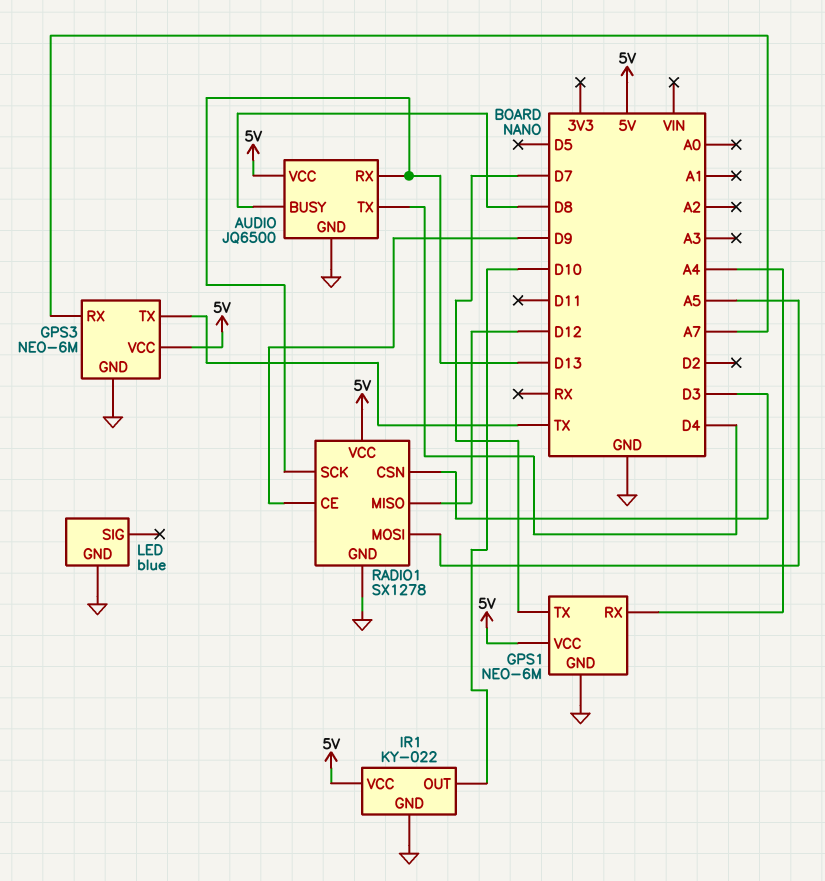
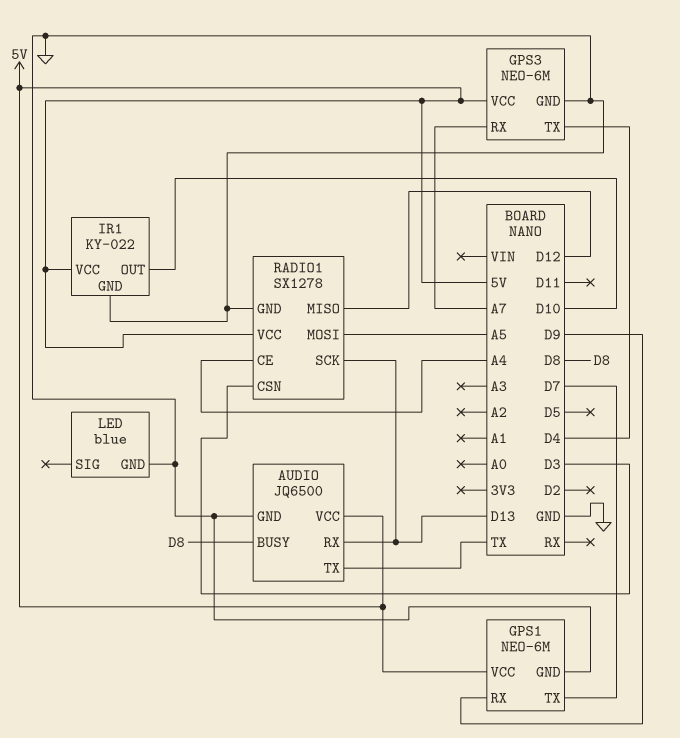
AUDIO pin TX: D4 -> TX
GPS1 pin RX: A4 -> D9
GPS3 pin TX: TX -> D4
RADIO1 pin CE: D9 -> A4

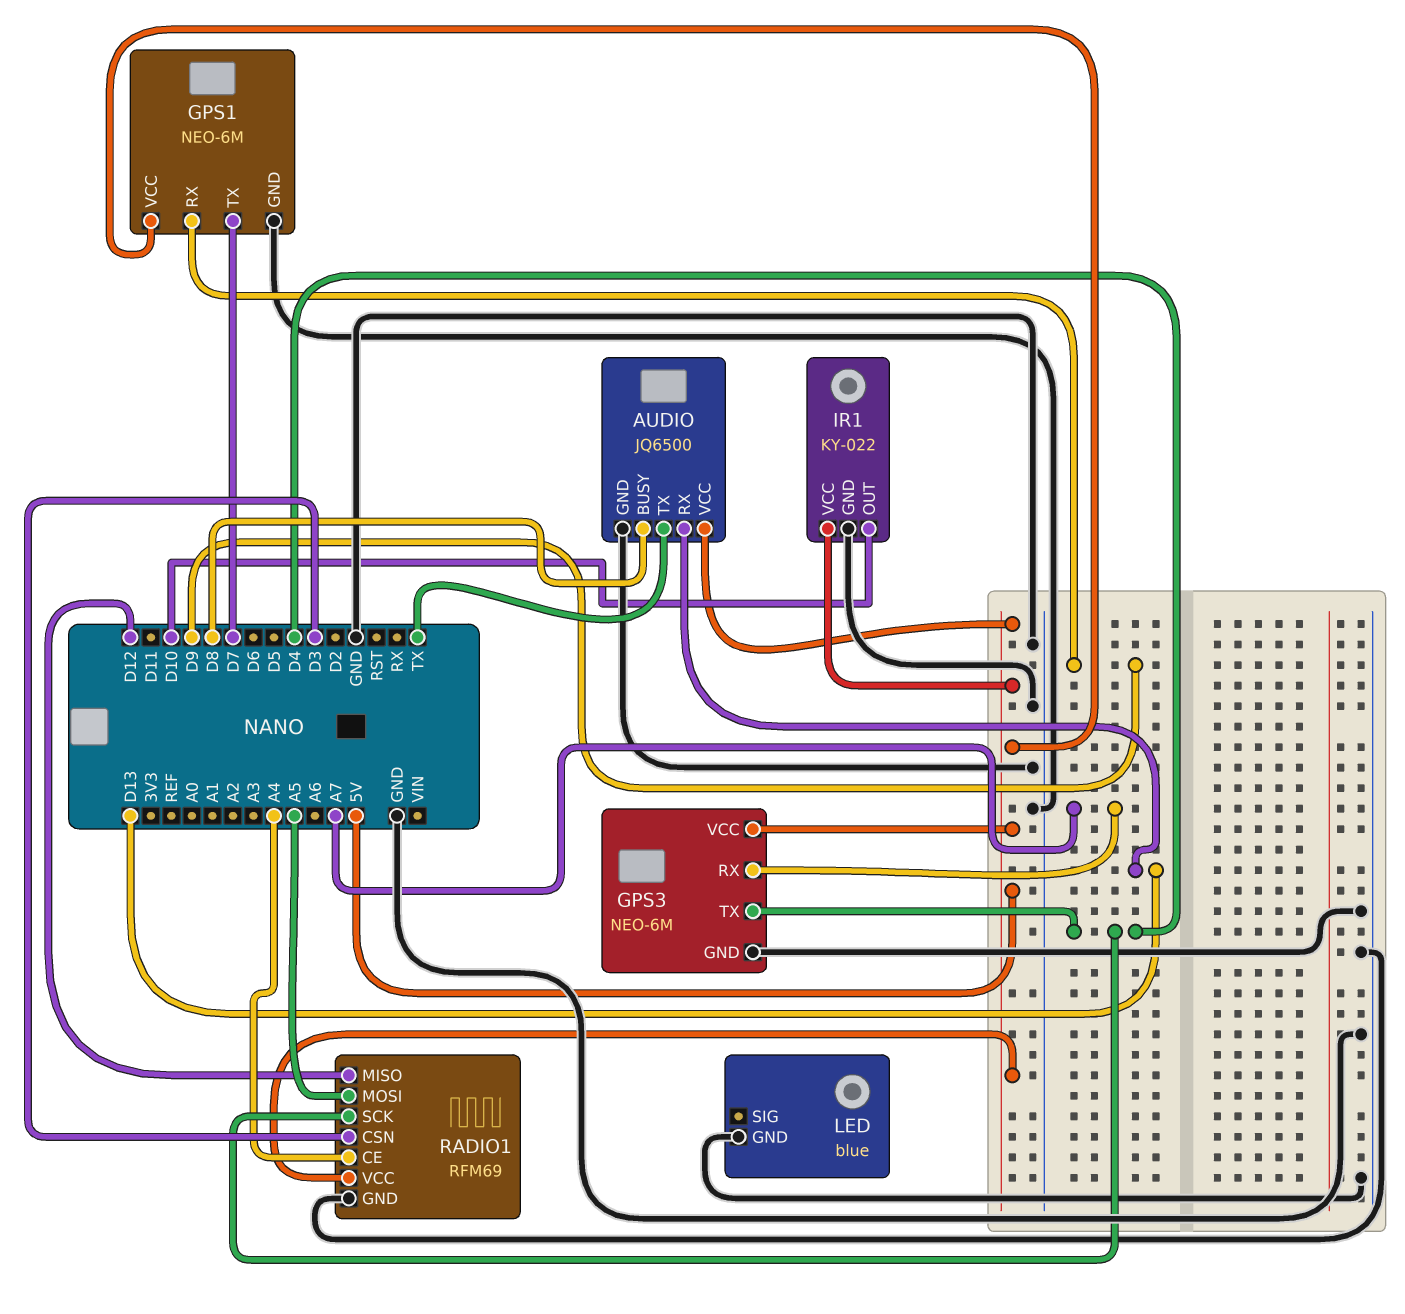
RADIO1: SX1278 -> RFM69
RADIO1 pin SCK: D13 -> D4

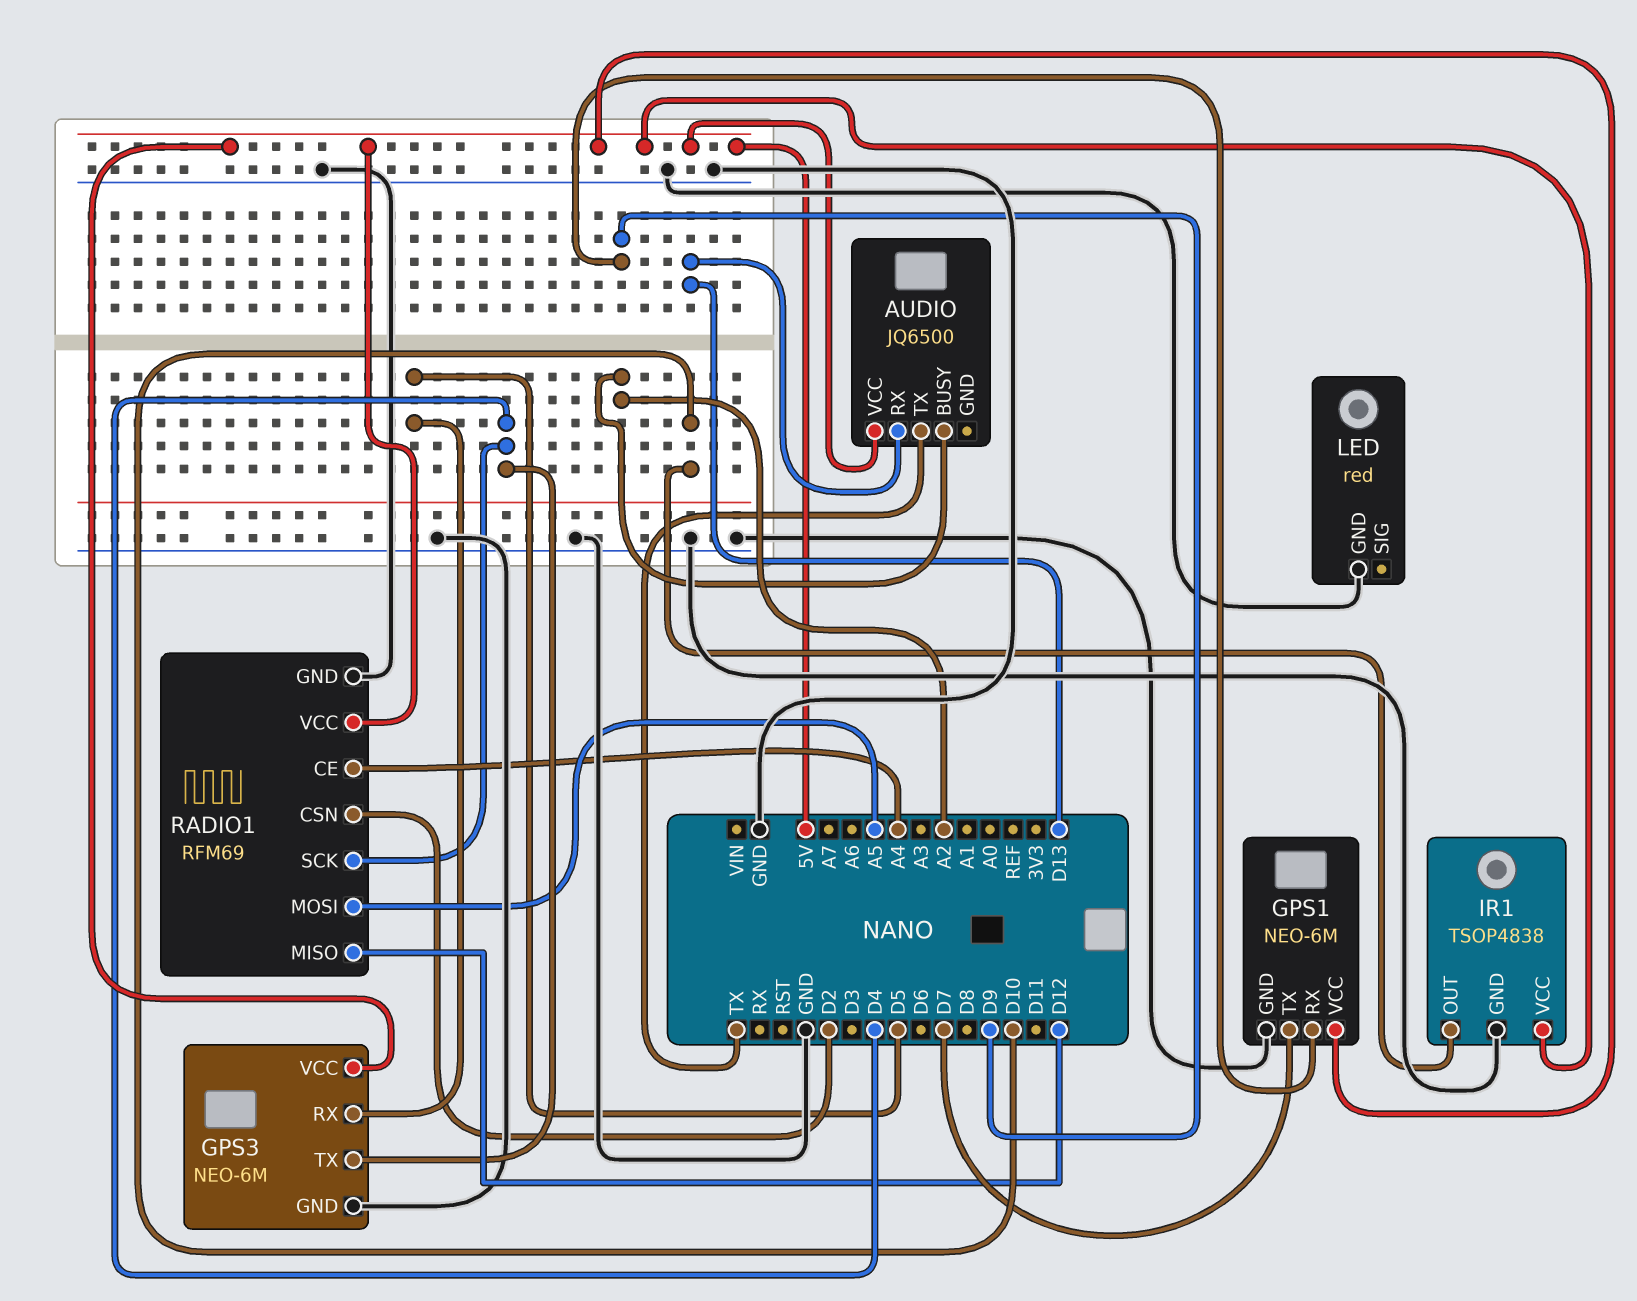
AUDIO pin BUSY: D8 -> A2
AUDIO pin GND: GND -> none
GPS3 pin RX: A7 -> D5
IR1: KY-022 -> TSOP4838
LED: blue -> red
RADIO1 pin CSN: D3 -> D2

